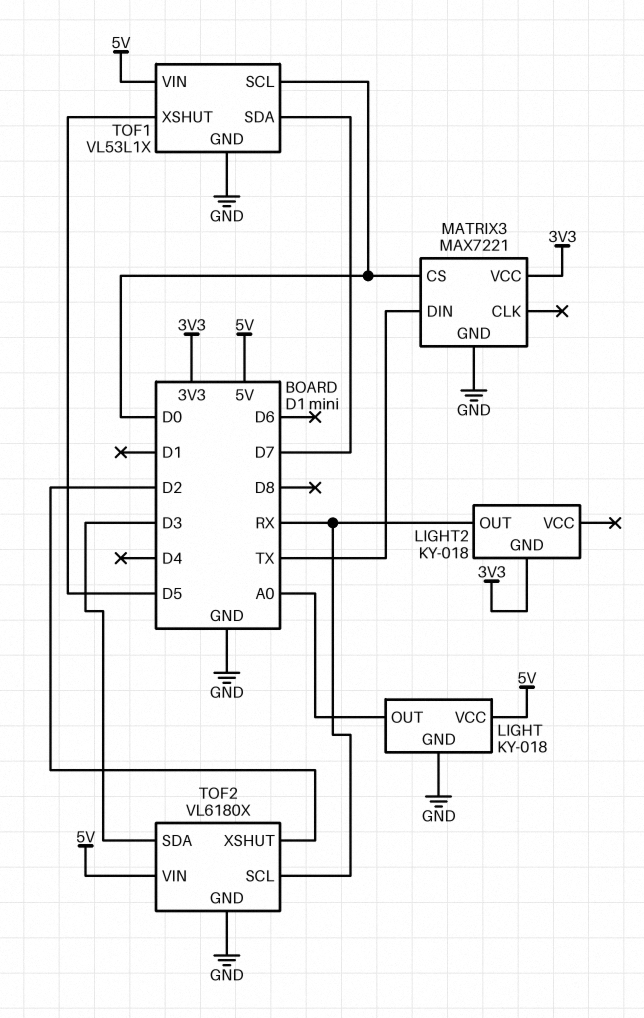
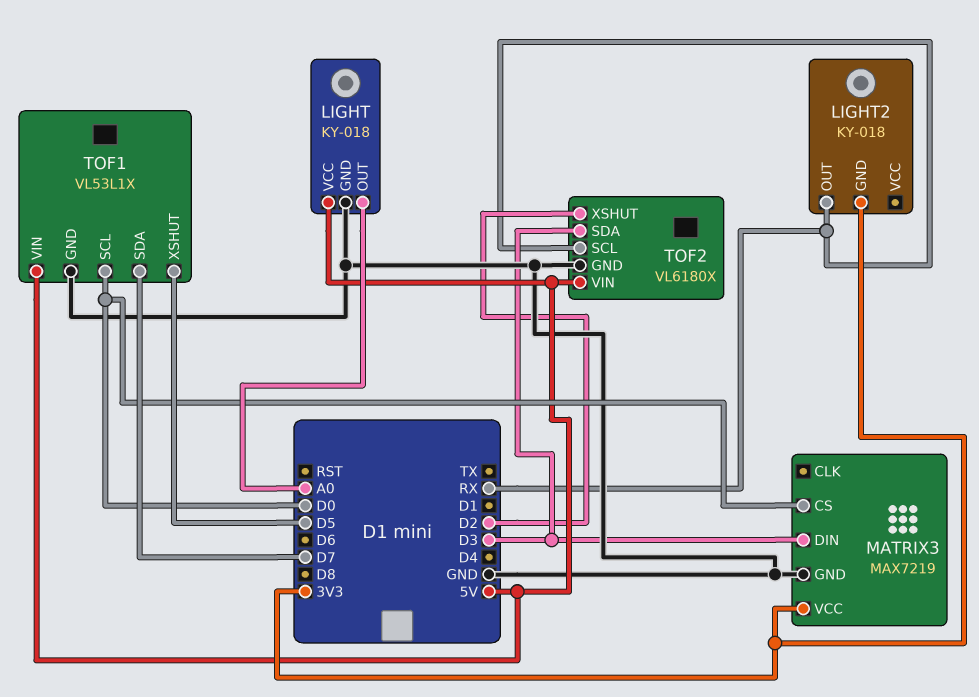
MATRIX3: MAX7221 -> MAX7219
MATRIX3 pin DIN: TX -> D3

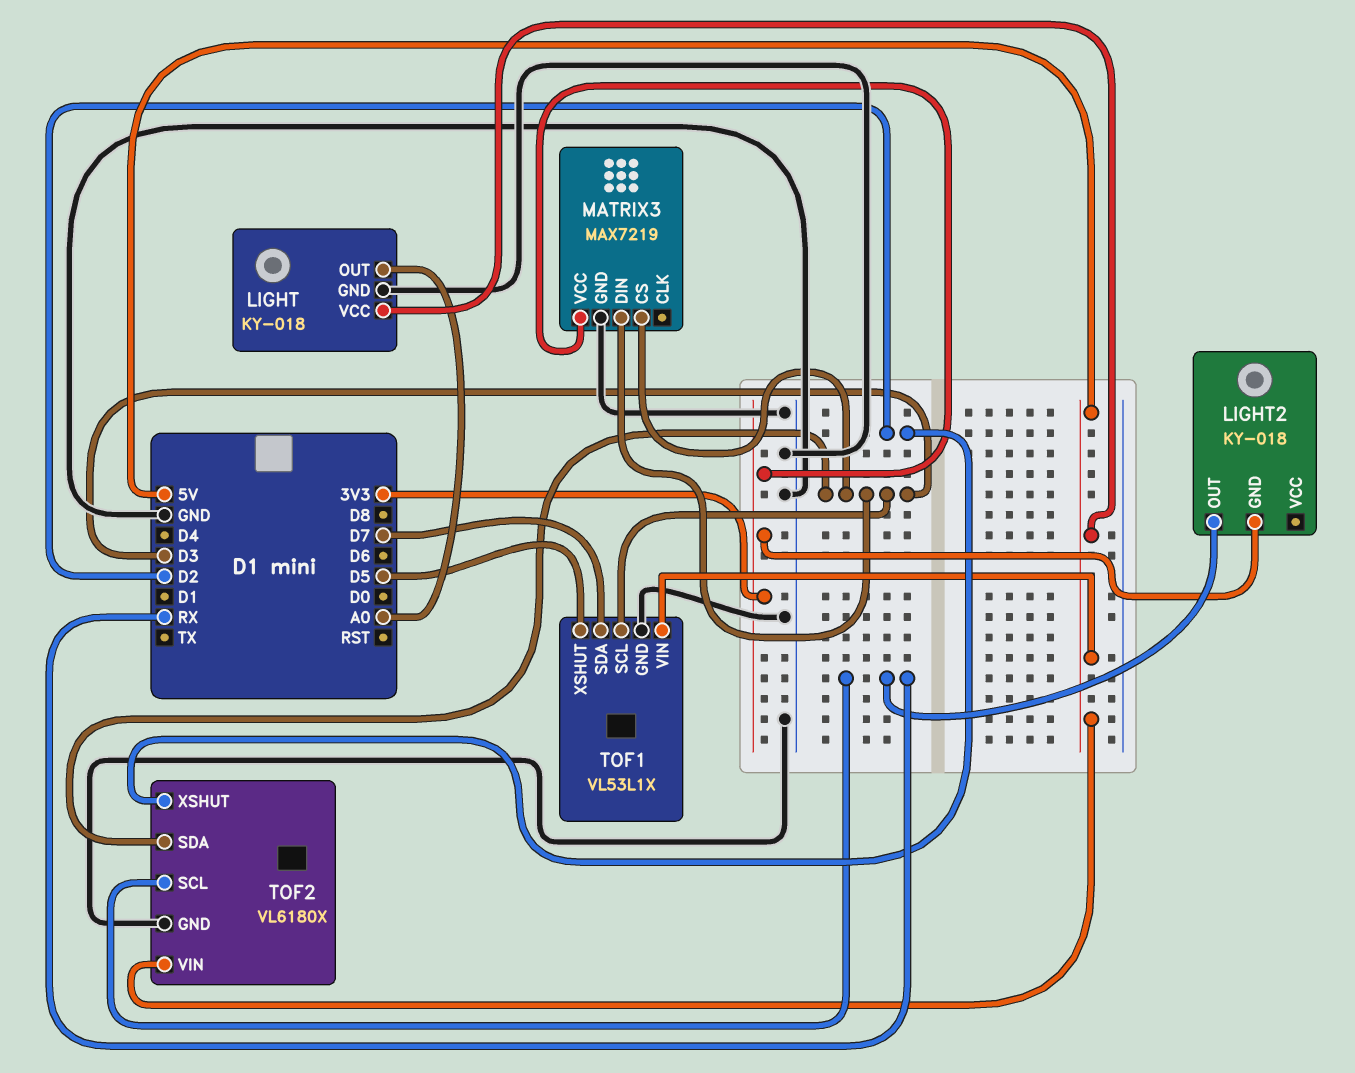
MATRIX3 pin CS: D0 -> D3
TOF1 pin SCL: D0 -> D3

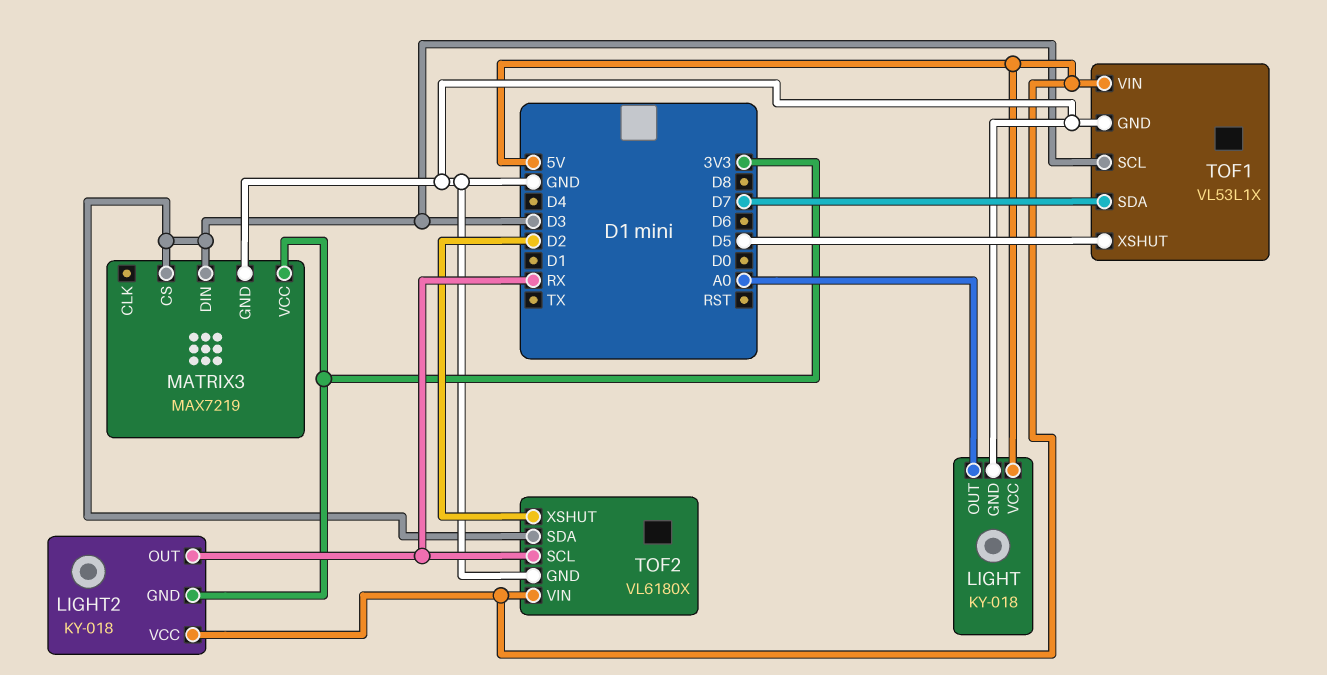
LIGHT2 pin VCC: none -> 5V

